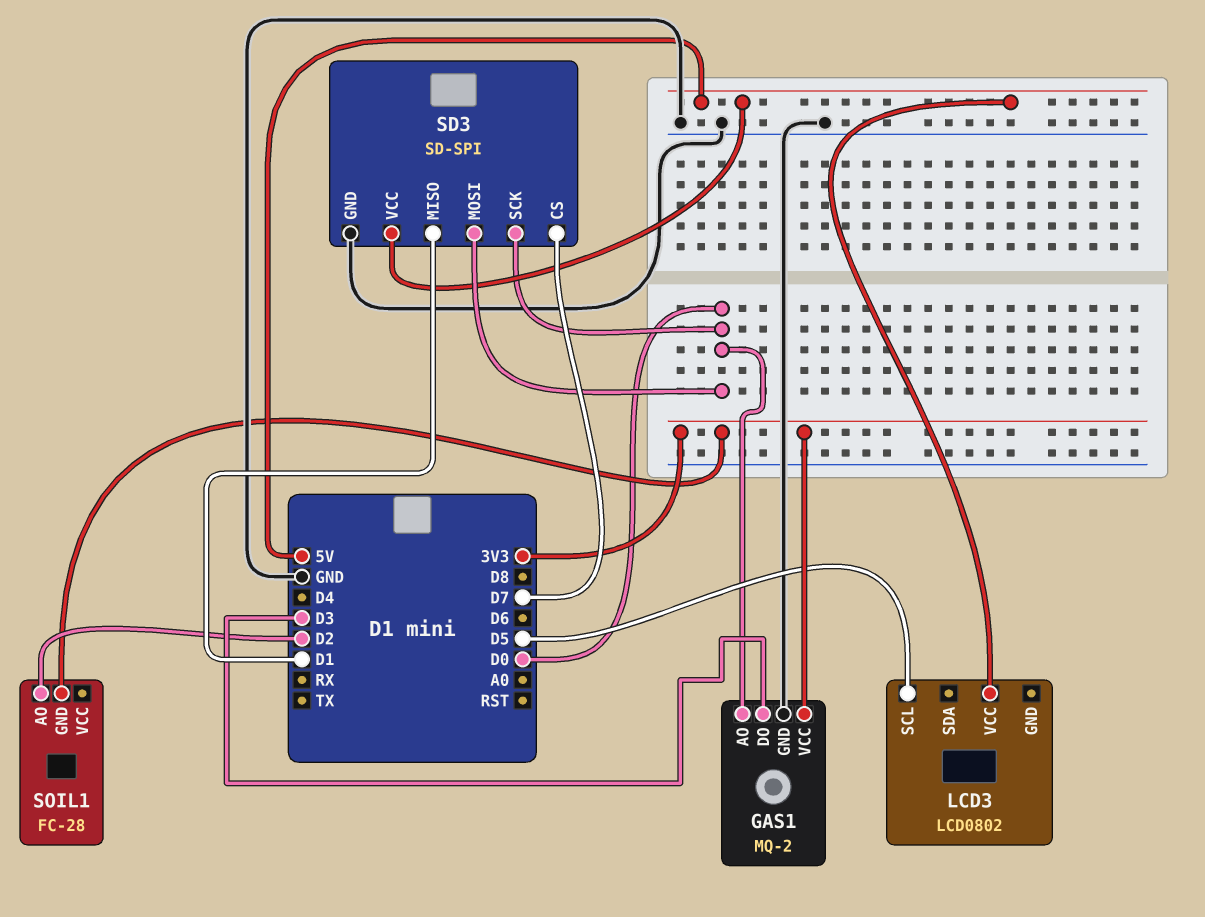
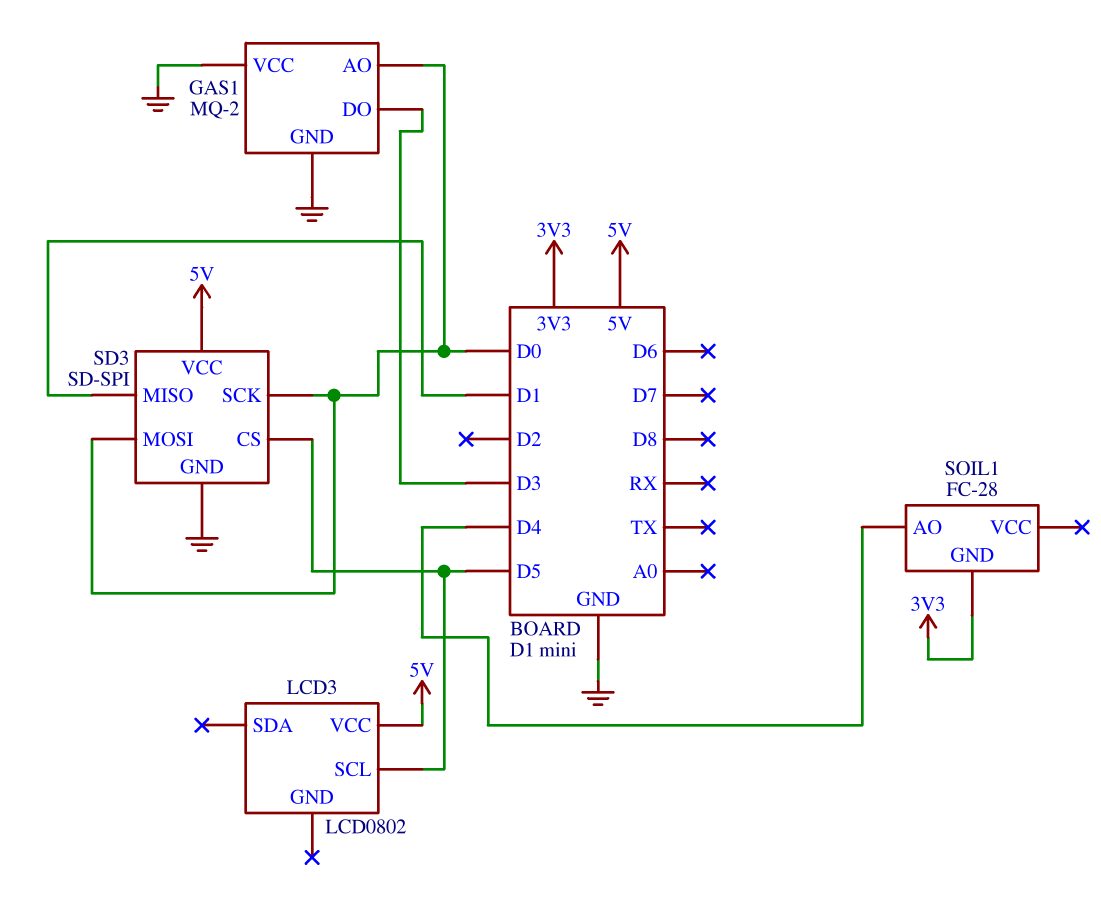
GAS1 pin VCC: 3V3 -> GND
SD3 pin CS: D7 -> D5
SOIL1 pin AO: D2 -> D4

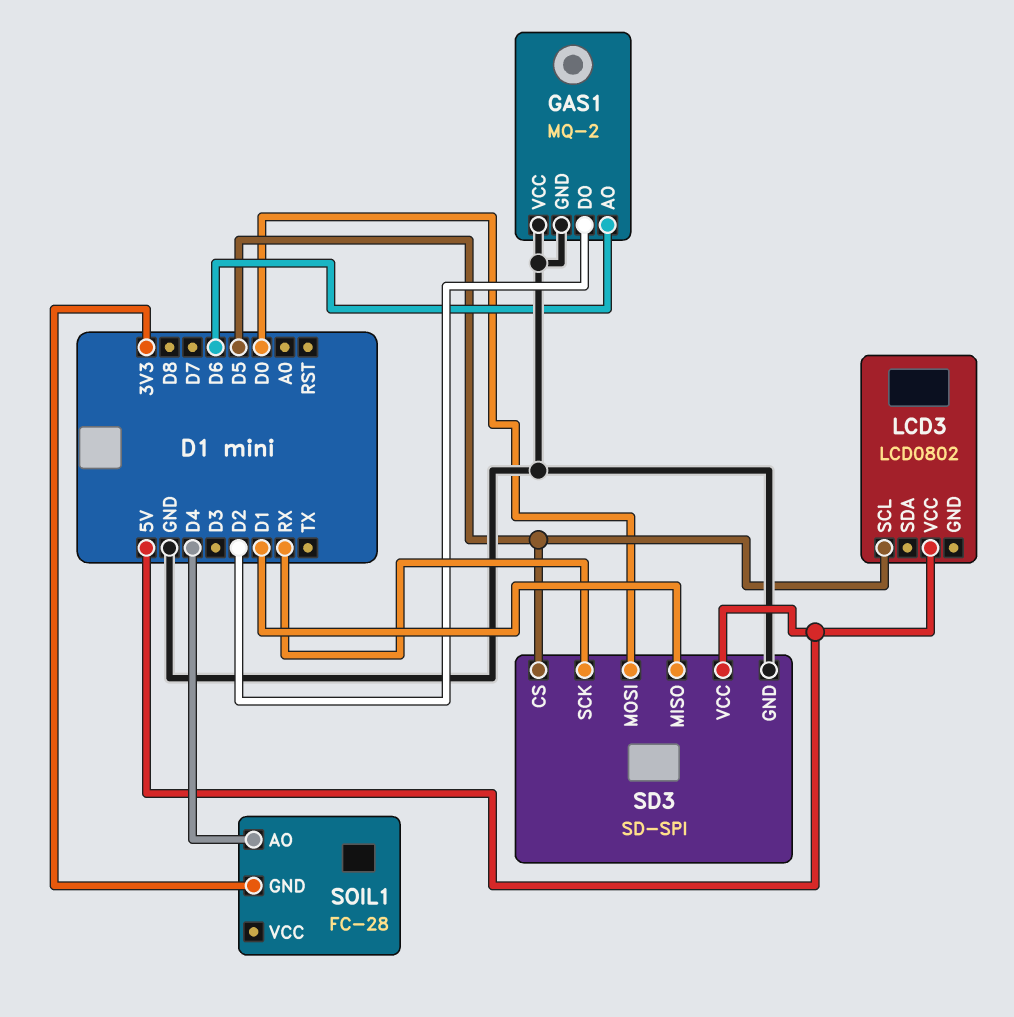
GAS1 pin AO: D0 -> D6
GAS1 pin DO: D3 -> D2
SD3 pin SCK: D0 -> RX

